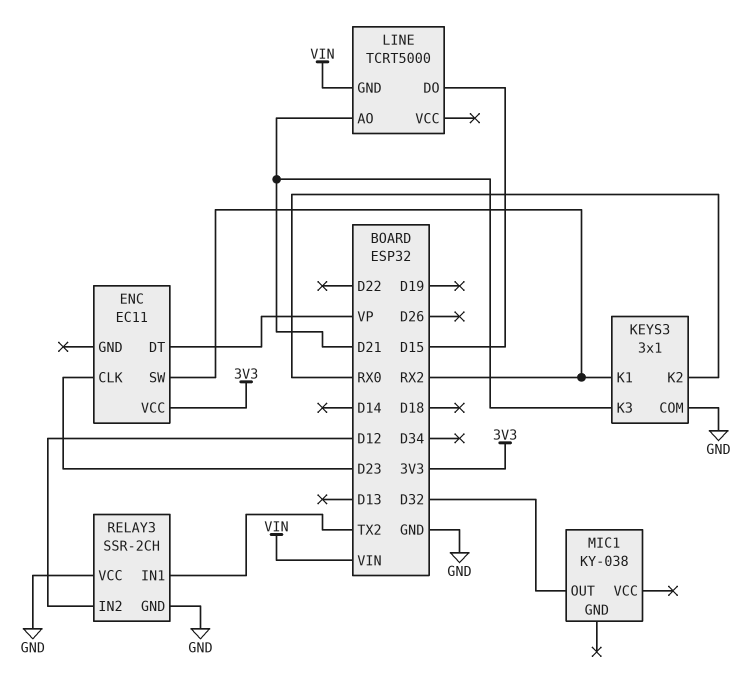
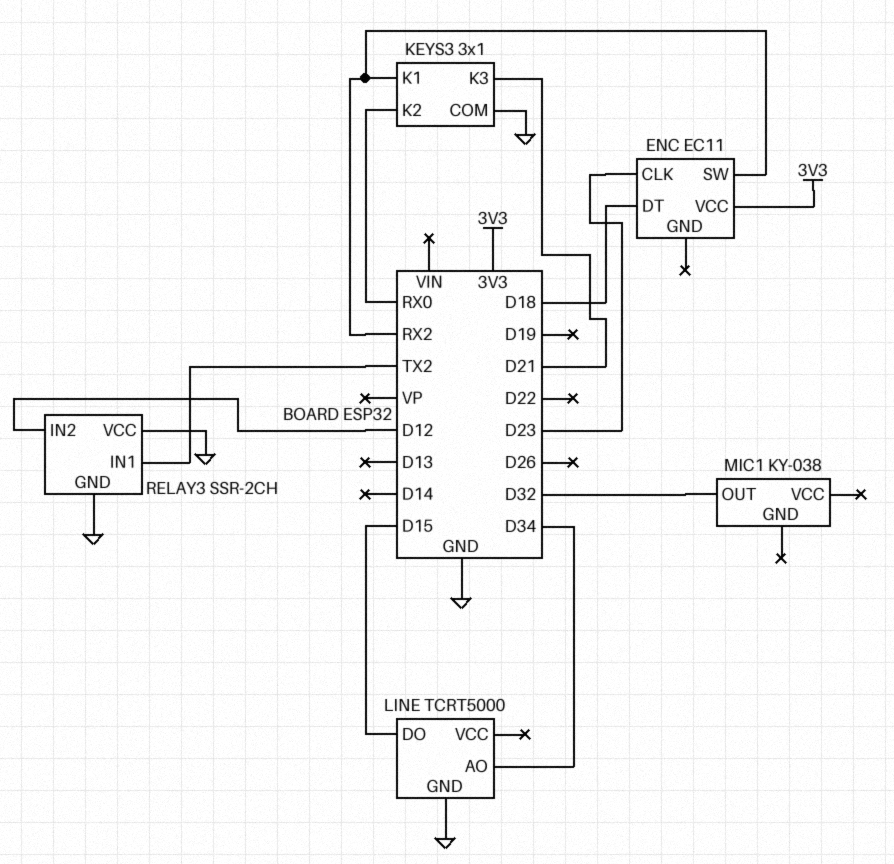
ENC pin DT: VP -> D18
LINE pin AO: D21 -> D34
LINE pin GND: VIN -> GND

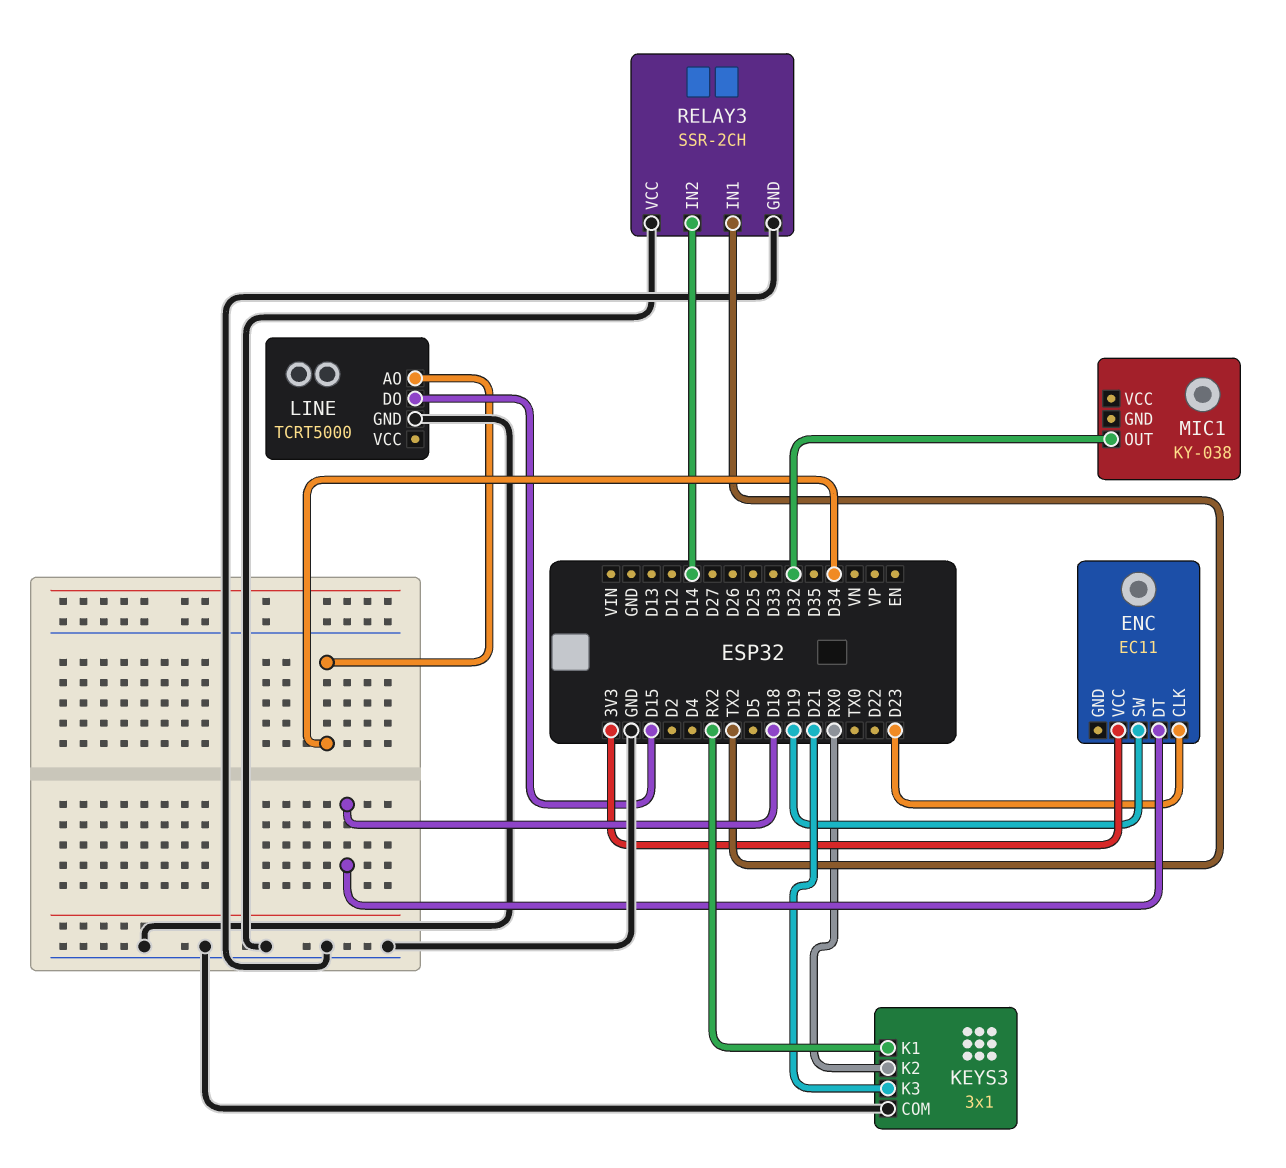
ENC pin SW: RX2 -> D19
RELAY3 pin IN2: D12 -> D14

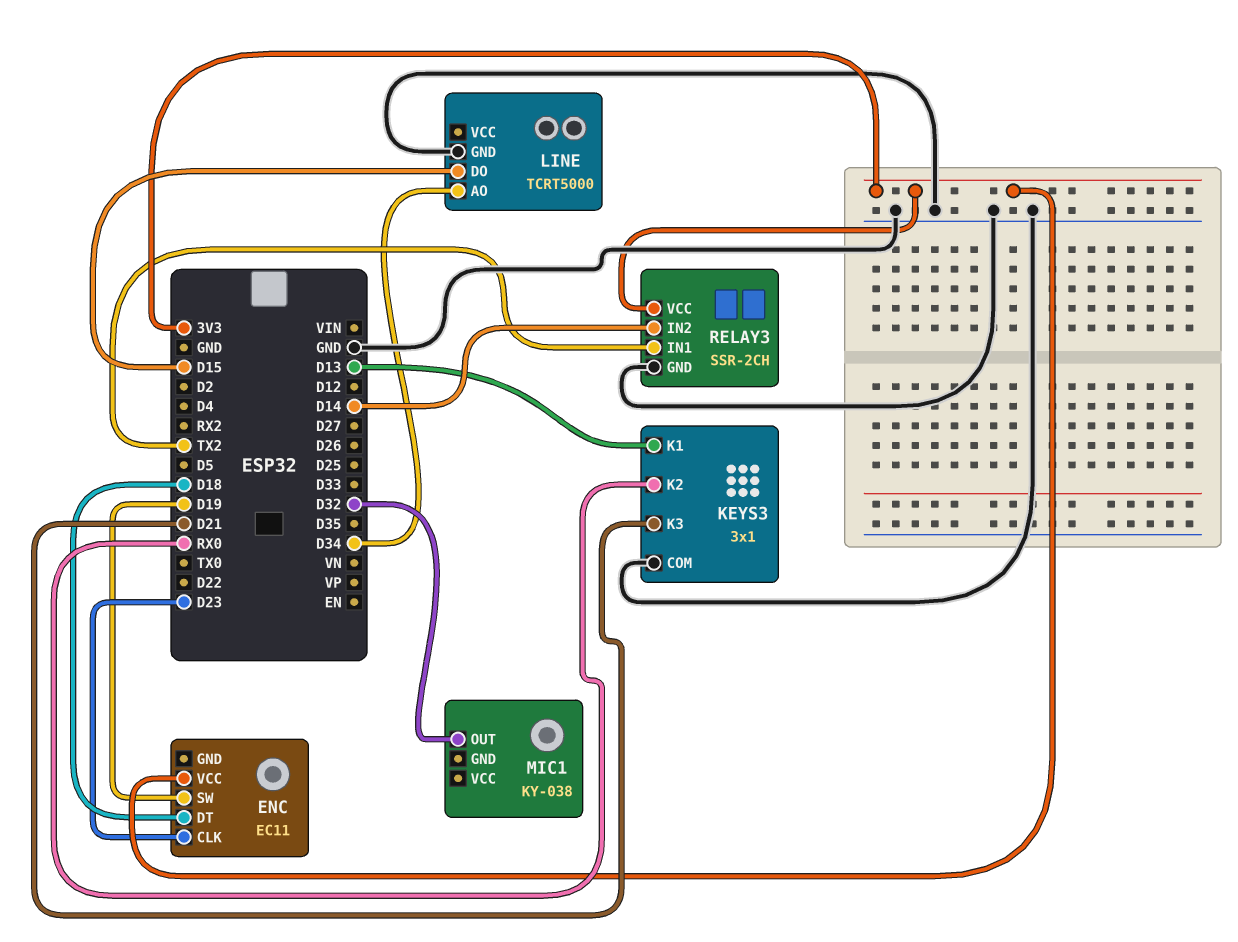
KEYS3 pin K1: RX2 -> D13
RELAY3 pin VCC: GND -> 3V3

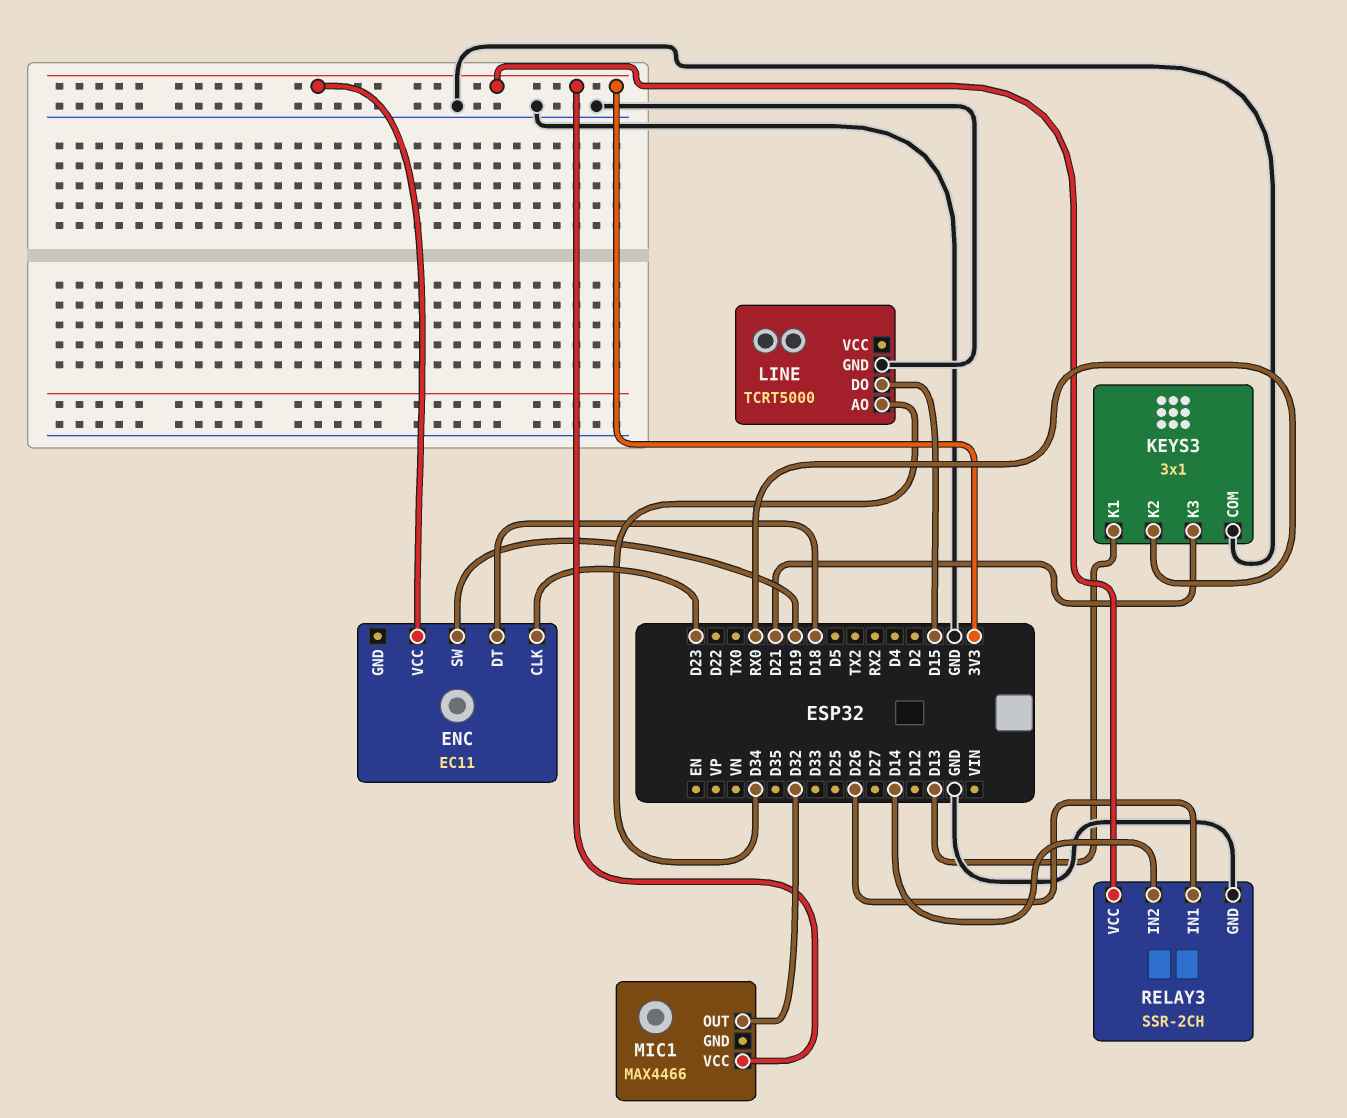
MIC1: KY-038 -> MAX4466
MIC1 pin VCC: none -> 3V3
RELAY3 pin IN1: TX2 -> D26

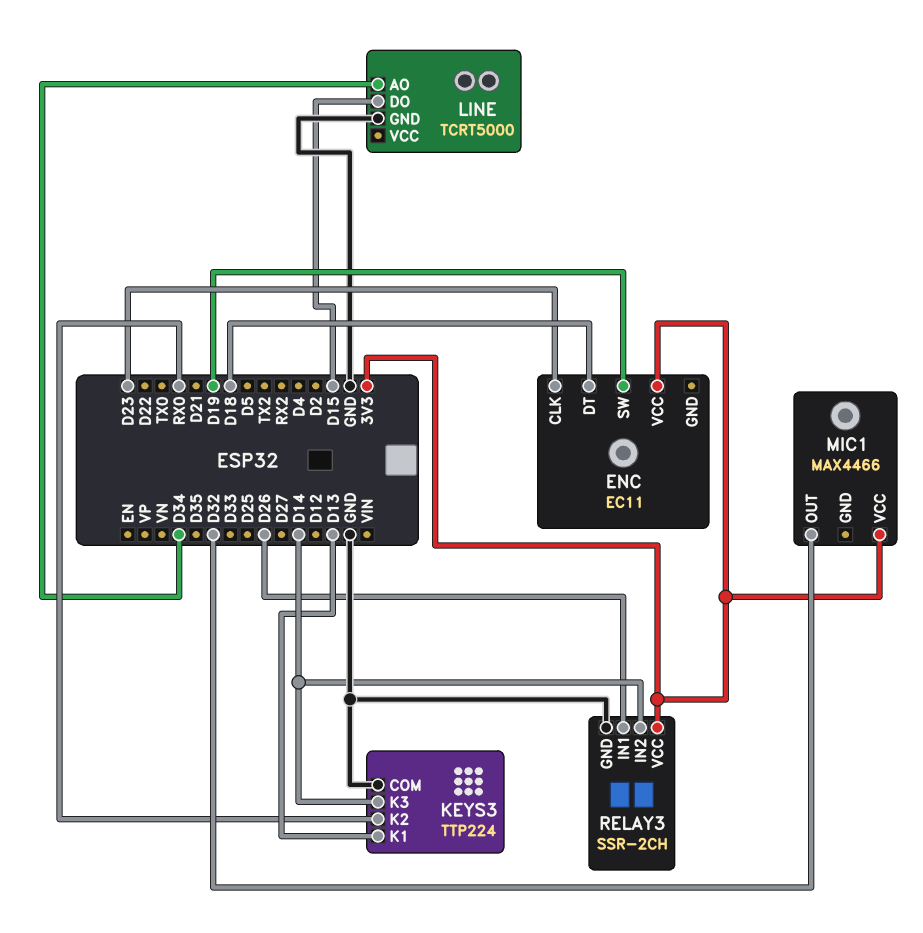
KEYS3: 3x1 -> TTP224
KEYS3 pin K3: D21 -> D14

